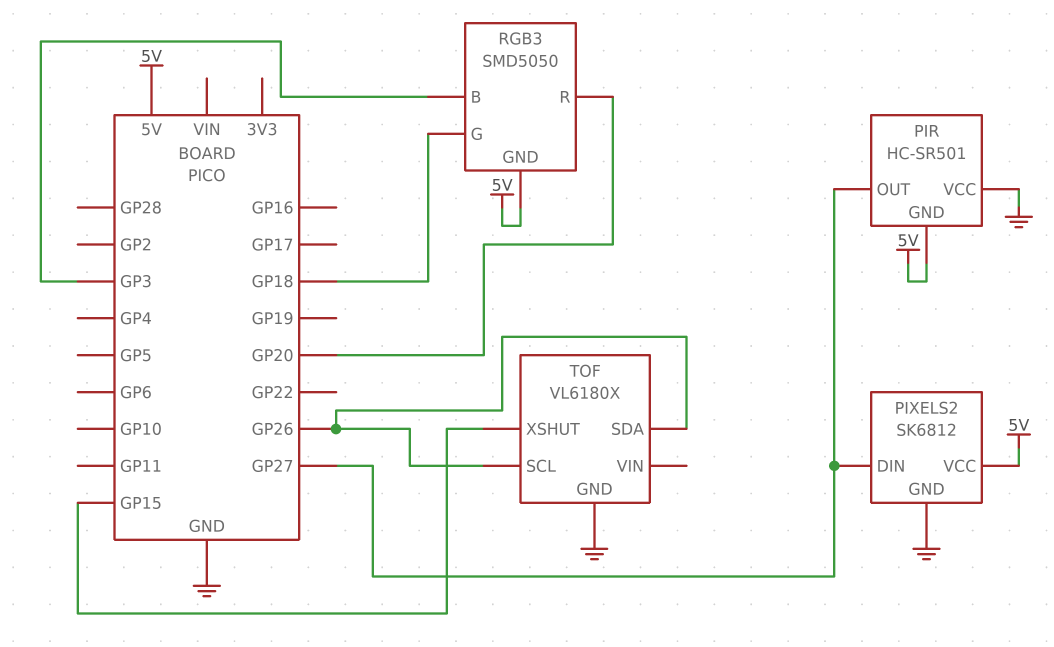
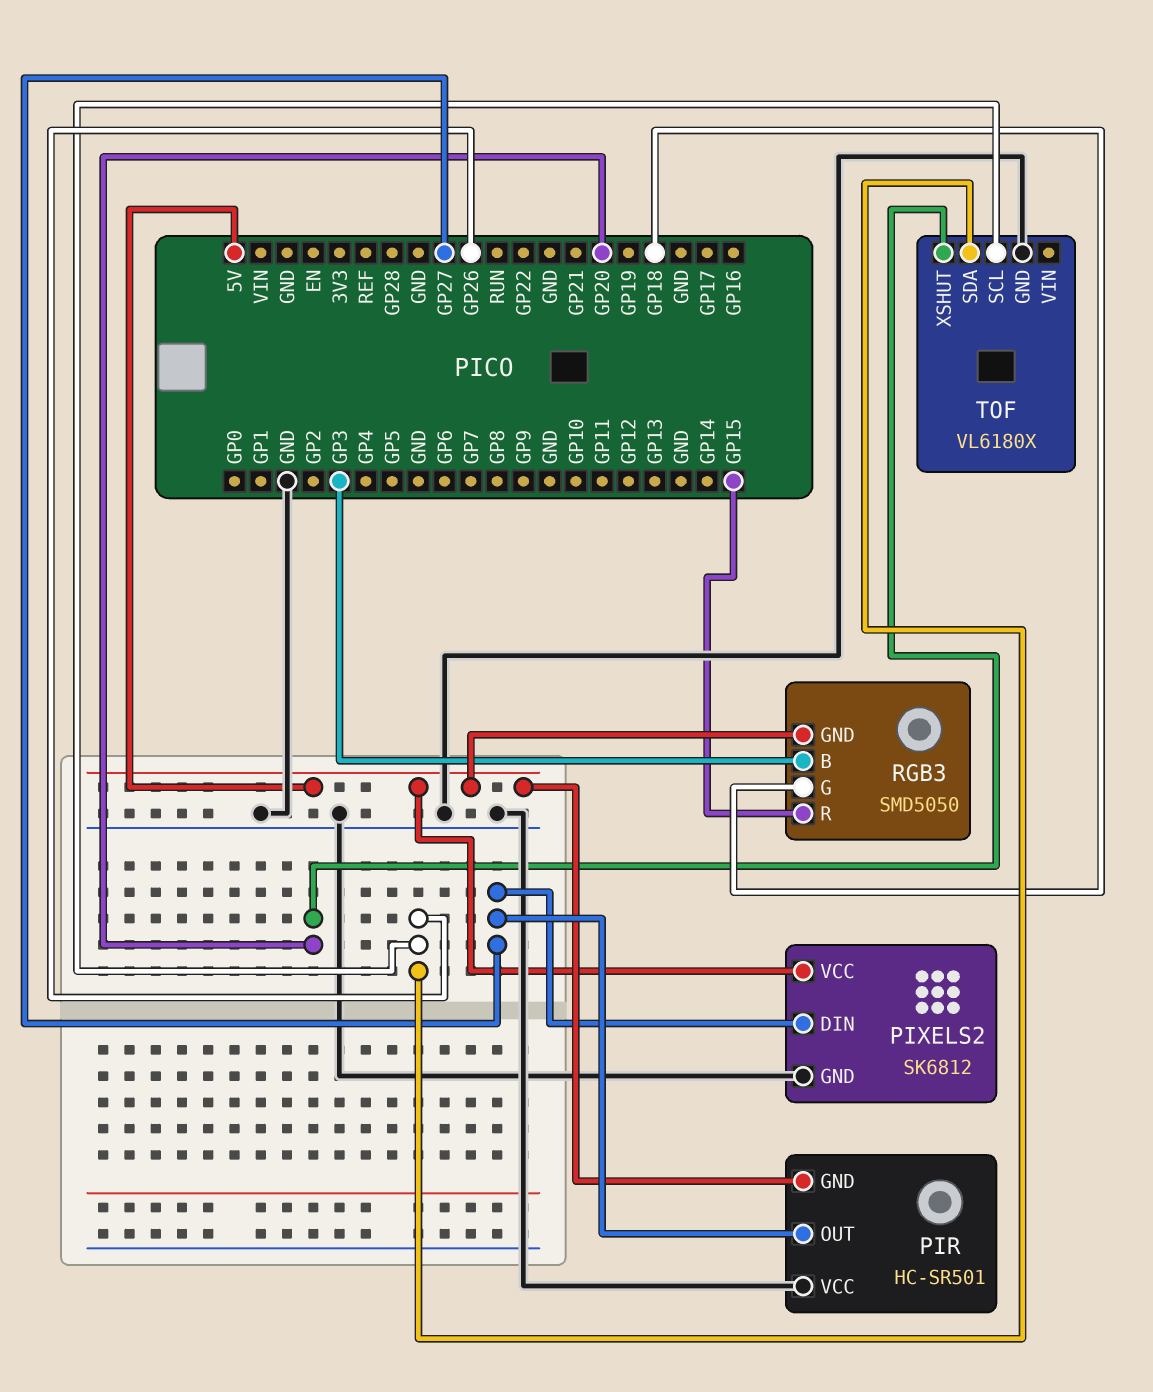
RGB3 pin R: GP20 -> GP15
TOF pin XSHUT: GP15 -> GP20

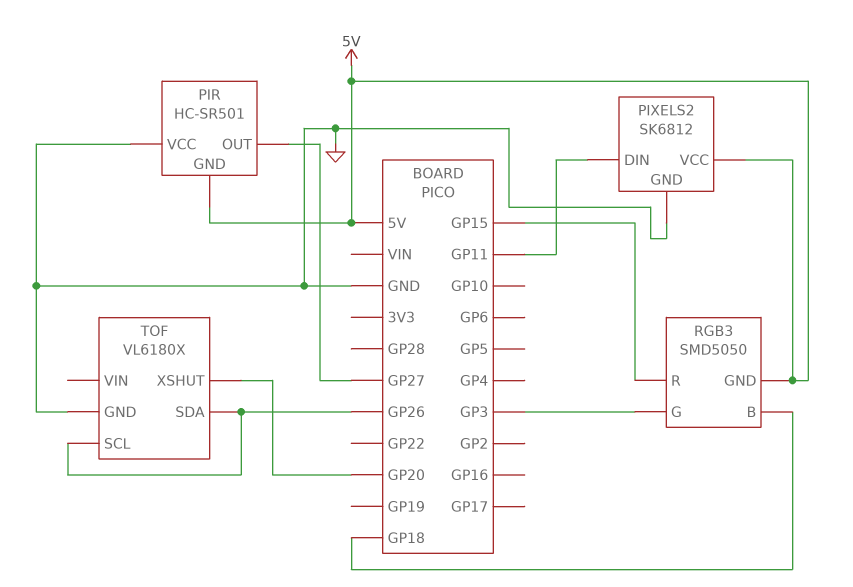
PIXELS2 pin DIN: GP27 -> GP11
RGB3 pin B: GP3 -> GP18
RGB3 pin G: GP18 -> GP3

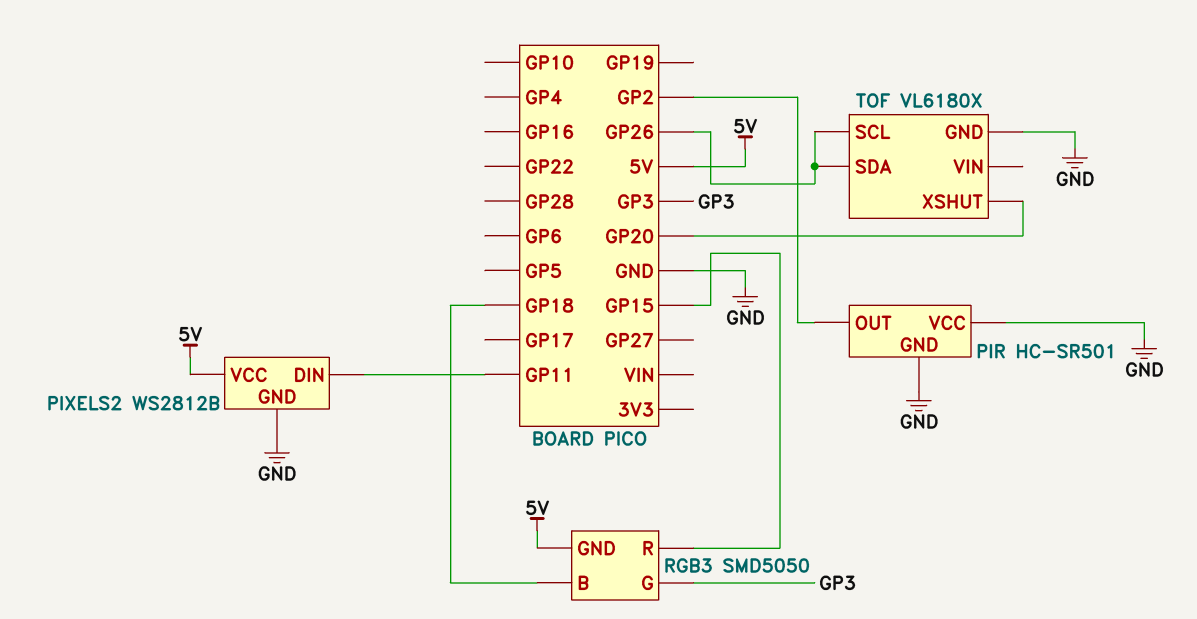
PIR pin GND: 5V -> GND
PIR pin OUT: GP27 -> GP2
PIXELS2: SK6812 -> WS2812B

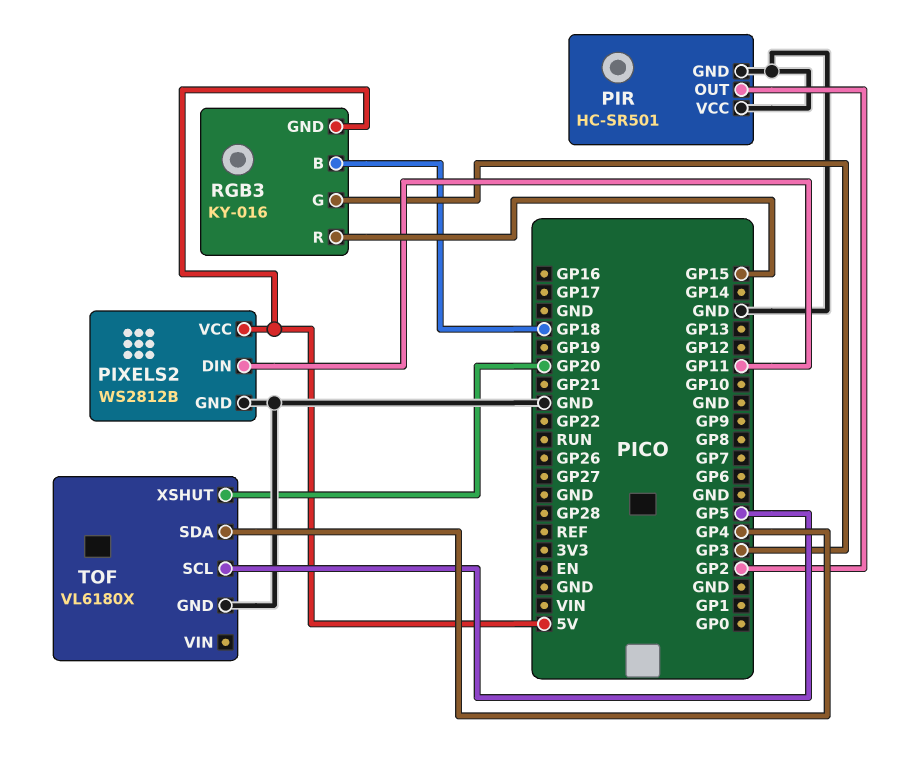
RGB3: SMD5050 -> KY-016
TOF pin SCL: GP26 -> GP5
TOF pin SDA: GP26 -> GP4

